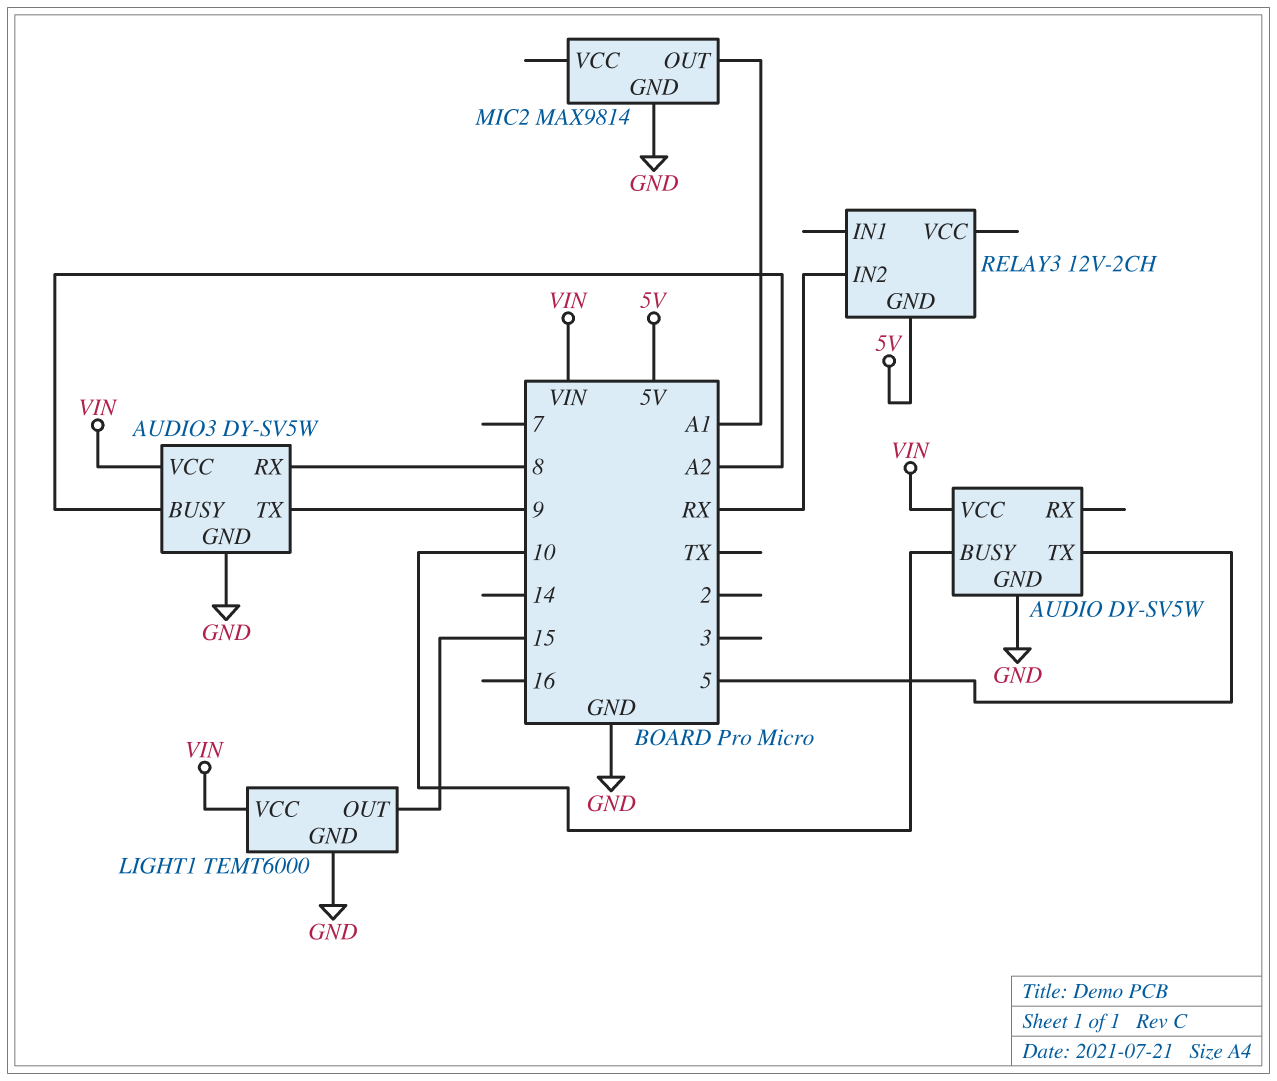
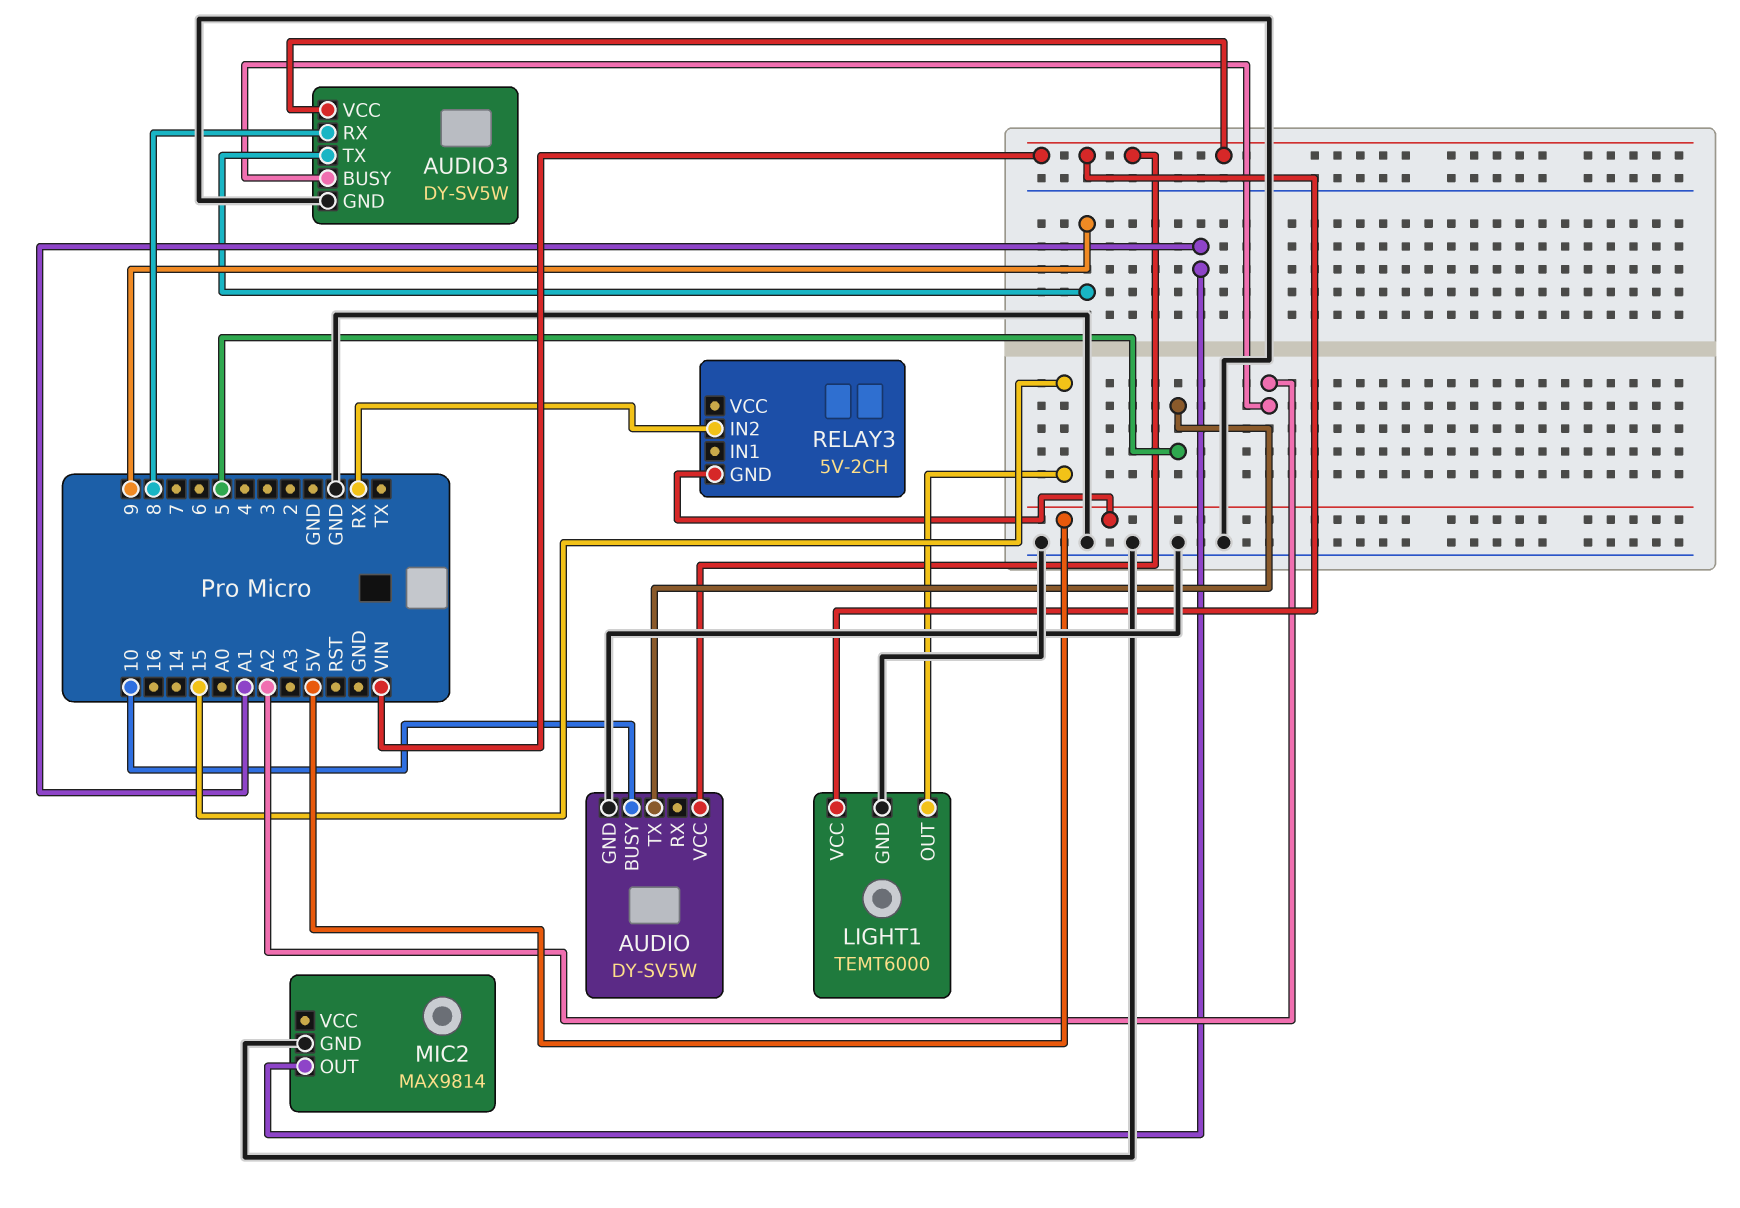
RELAY3: 12V-2CH -> 5V-2CH

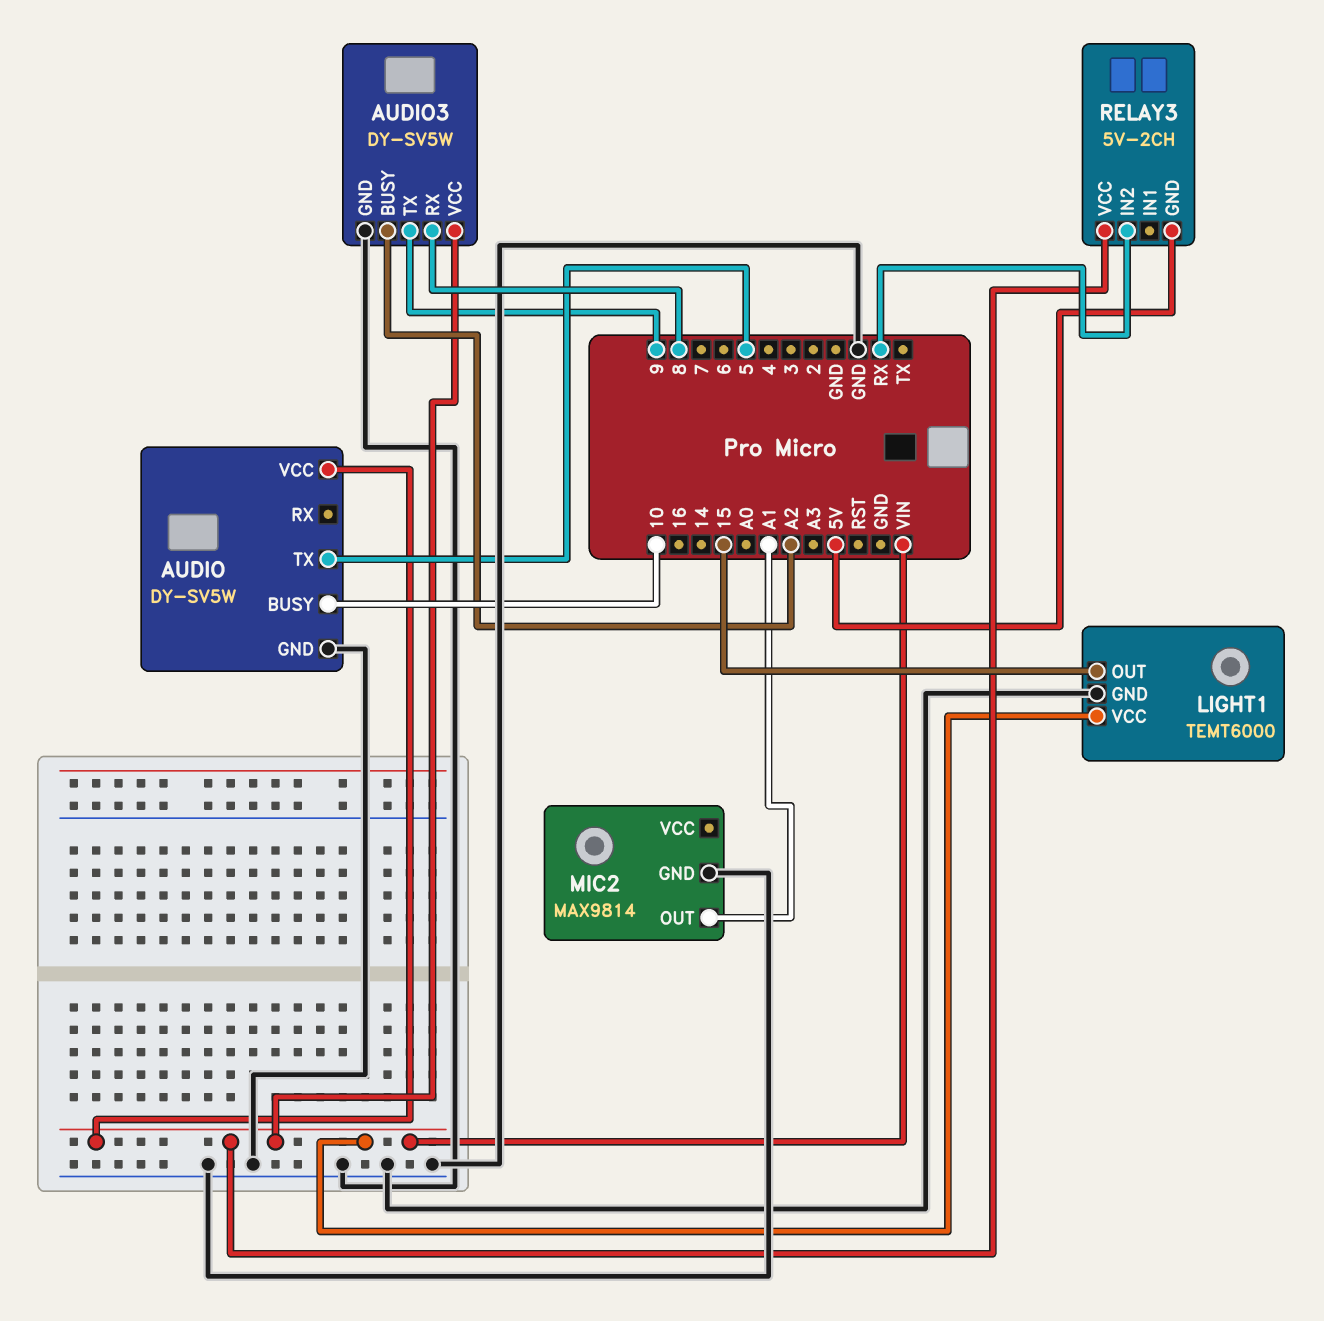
RELAY3 pin VCC: none -> VIN

